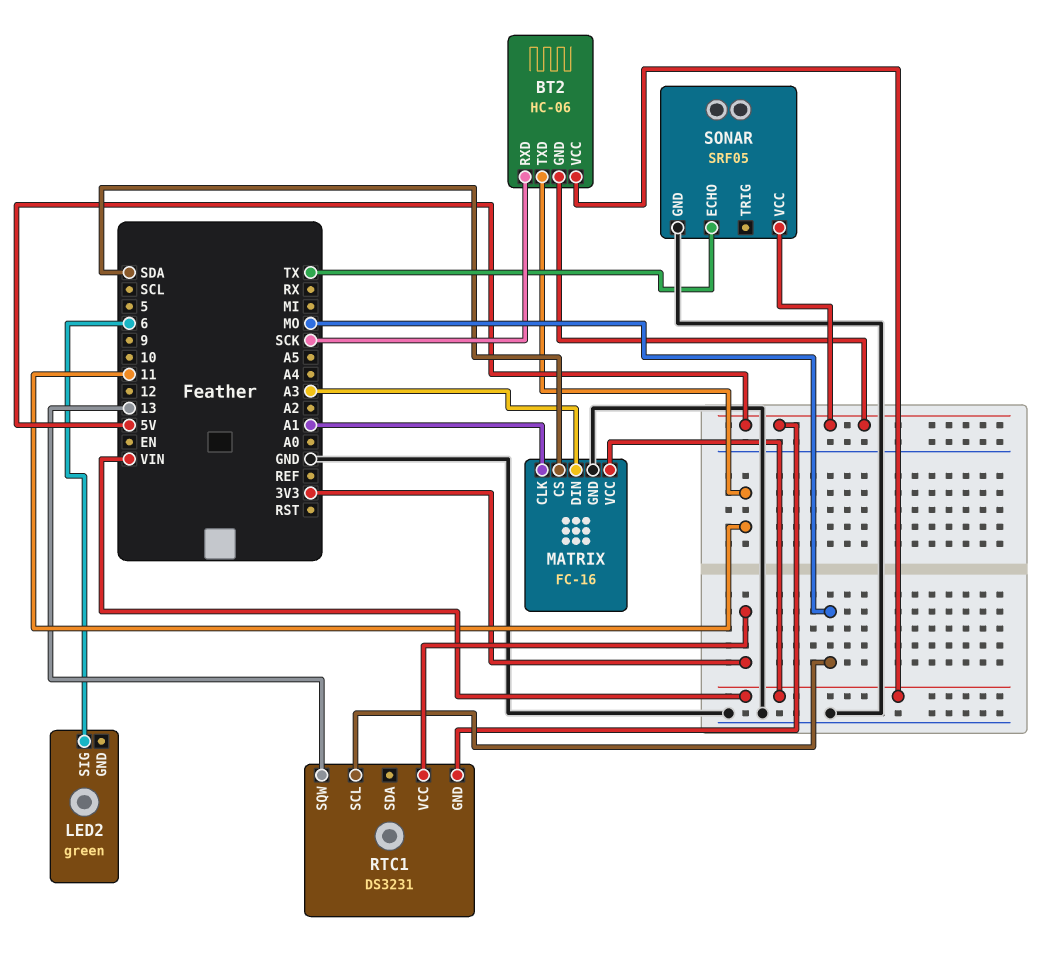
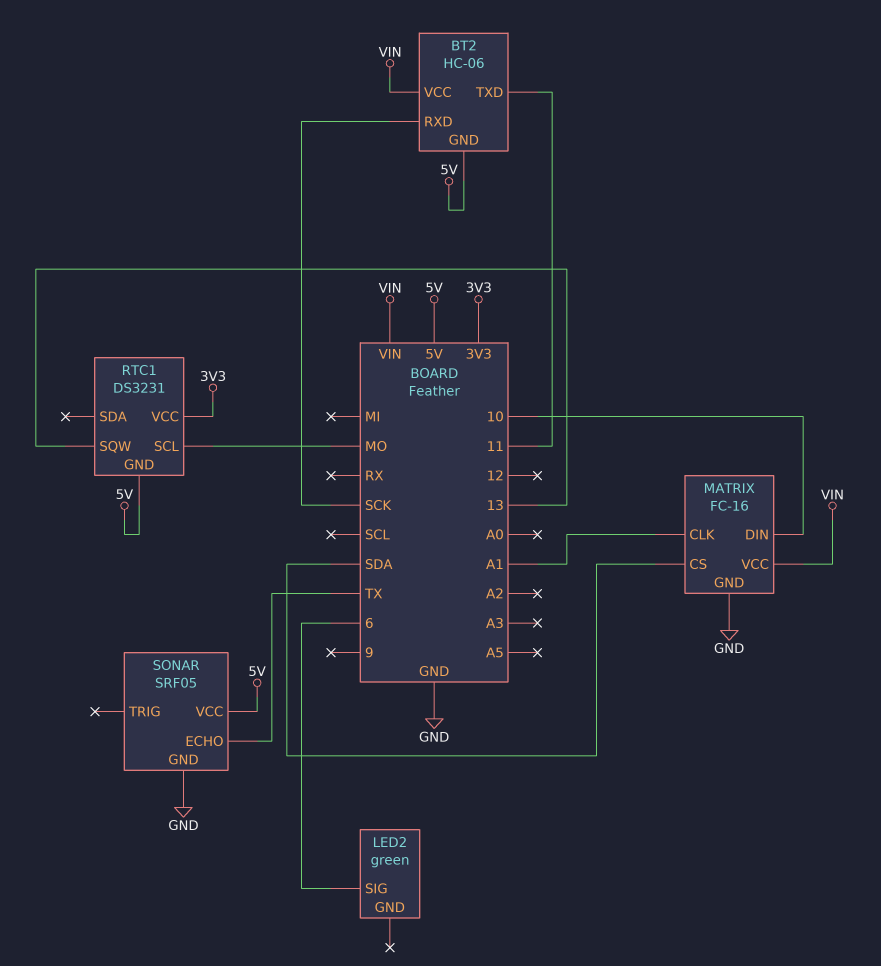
MATRIX pin DIN: A3 -> 10

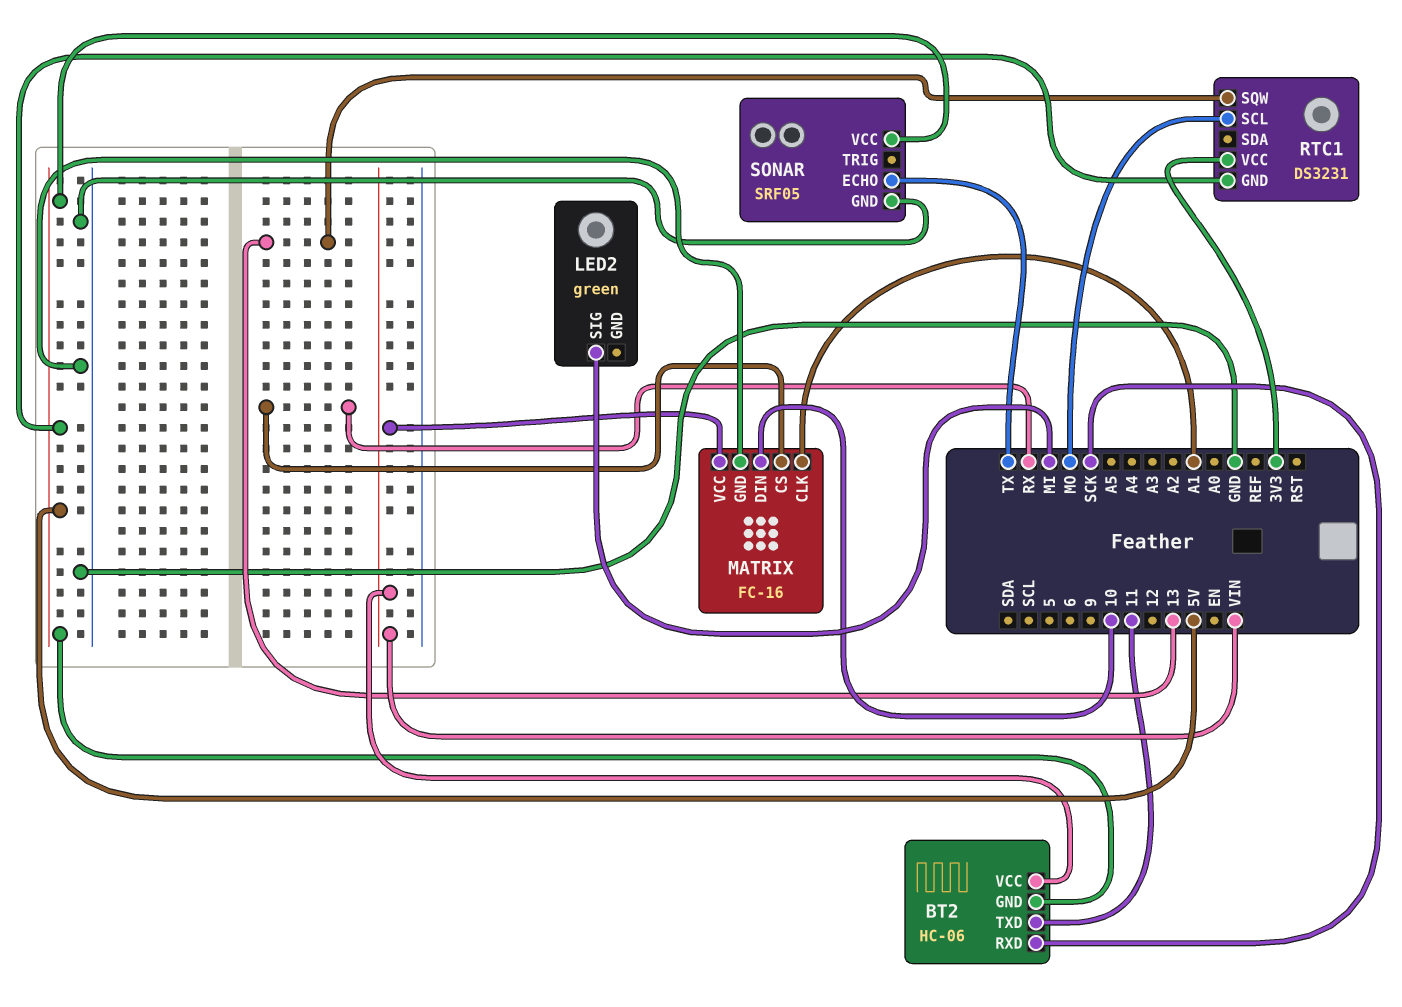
LED2 pin SIG: 6 -> MI
MATRIX pin CS: SDA -> RX

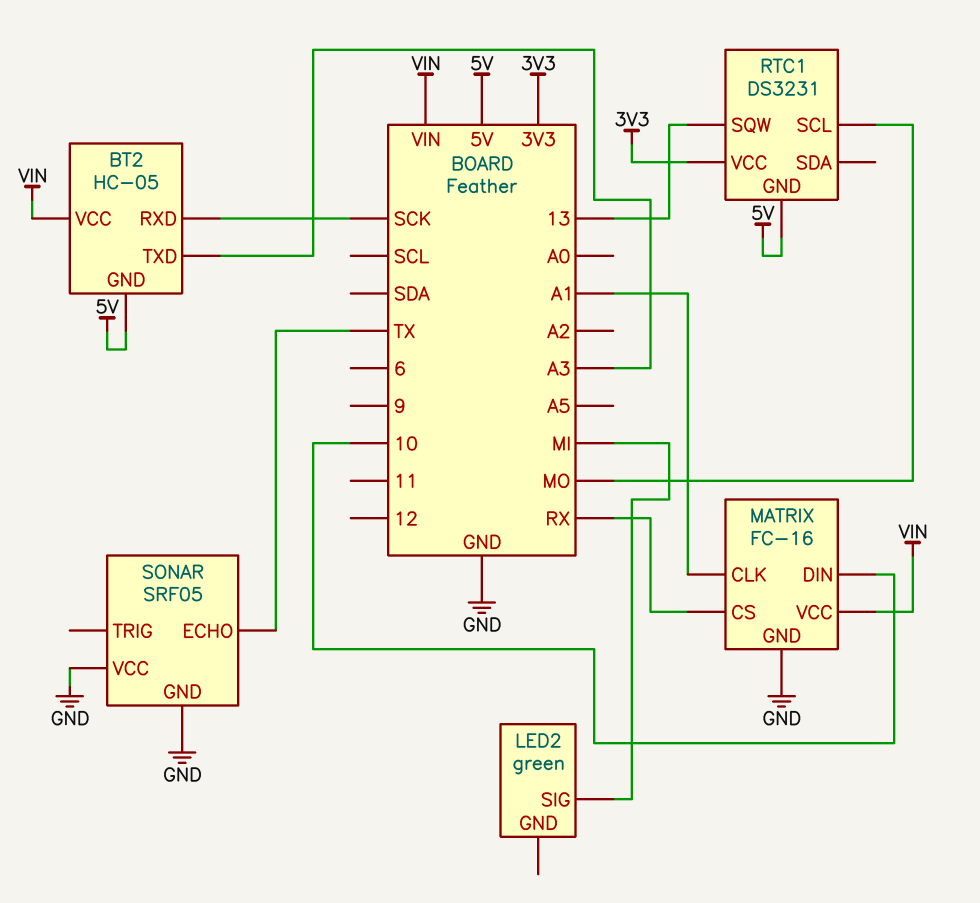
BT2: HC-06 -> HC-05
BT2 pin TXD: 11 -> A3
SONAR pin VCC: 5V -> GND

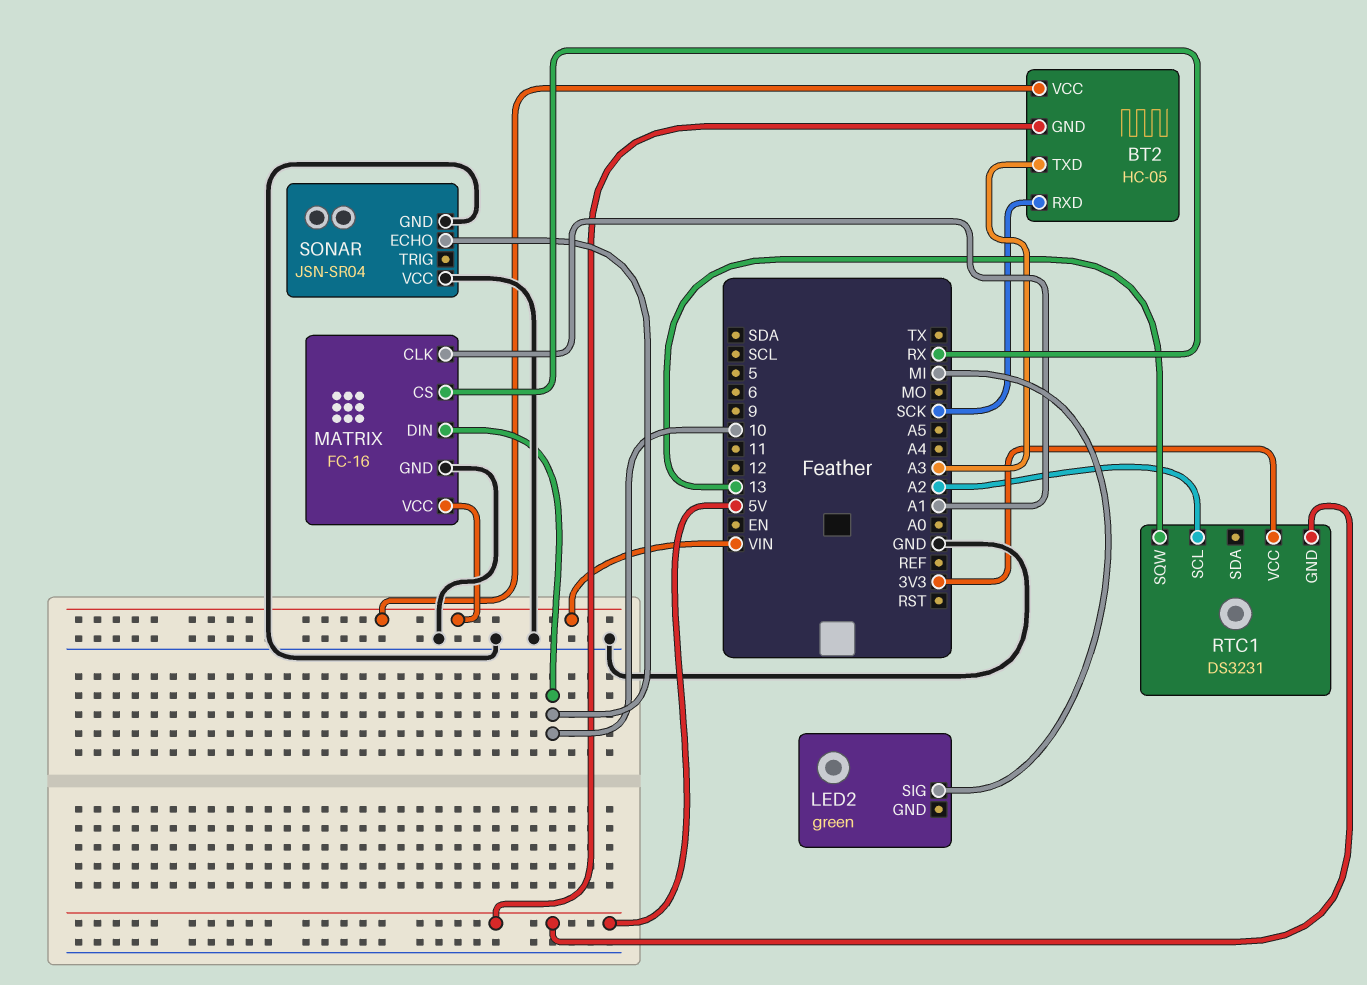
RTC1 pin SCL: MO -> A2
SONAR: SRF05 -> JSN-SR04
SONAR pin ECHO: TX -> 10

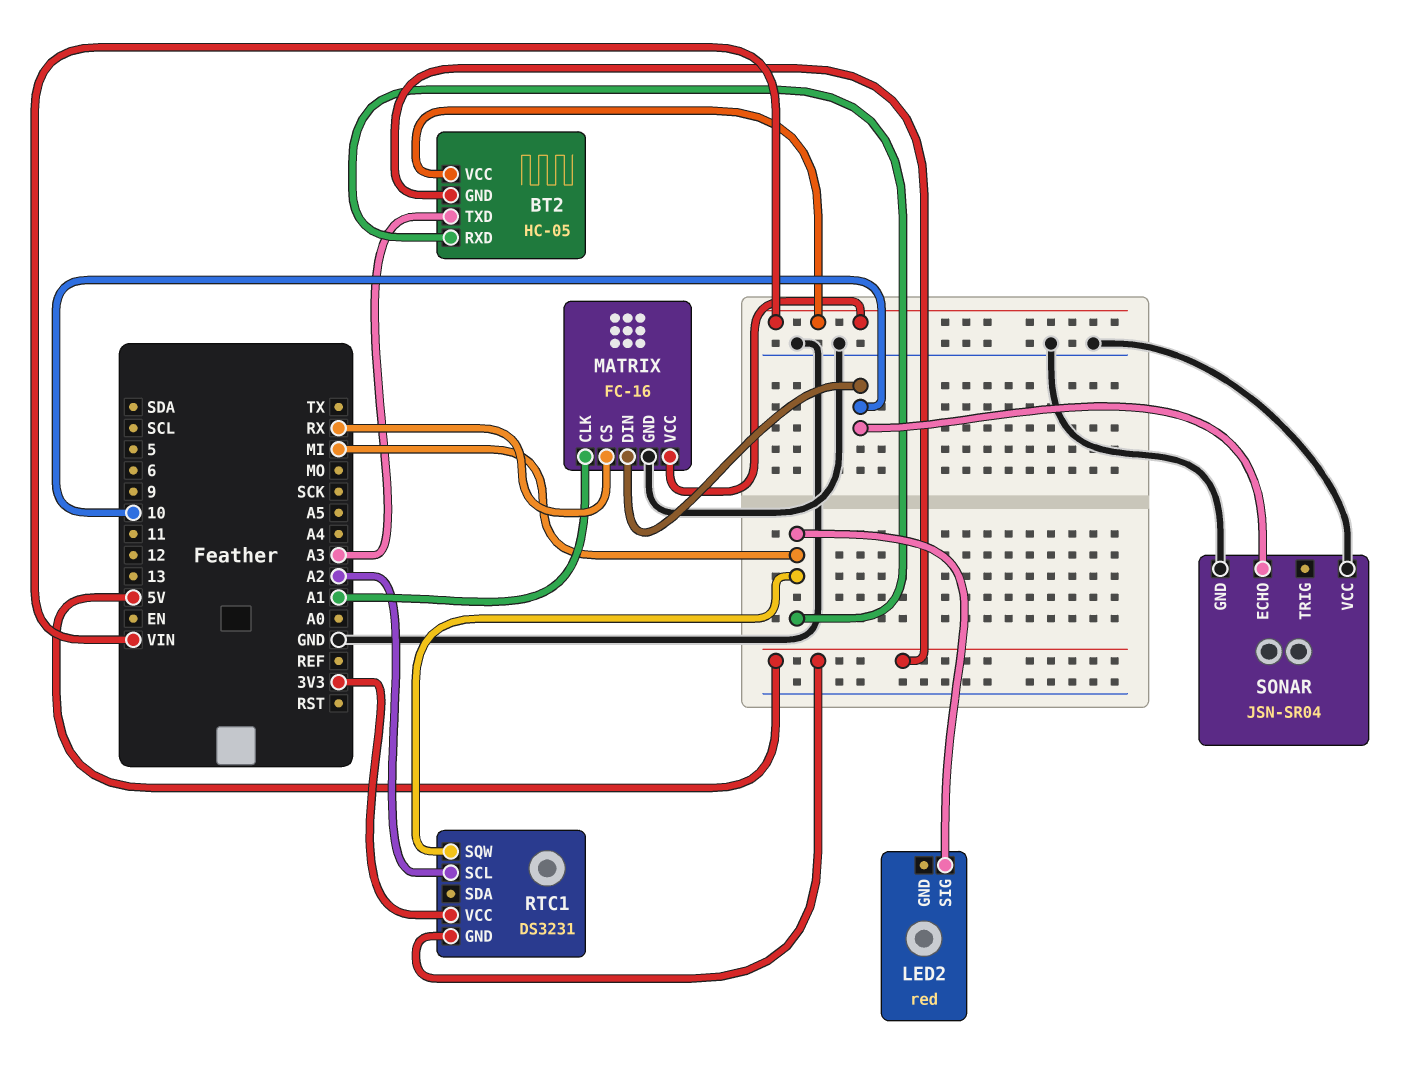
BT2 pin RXD: SCK -> MI
LED2: green -> red
RTC1 pin SQW: 13 -> MI

